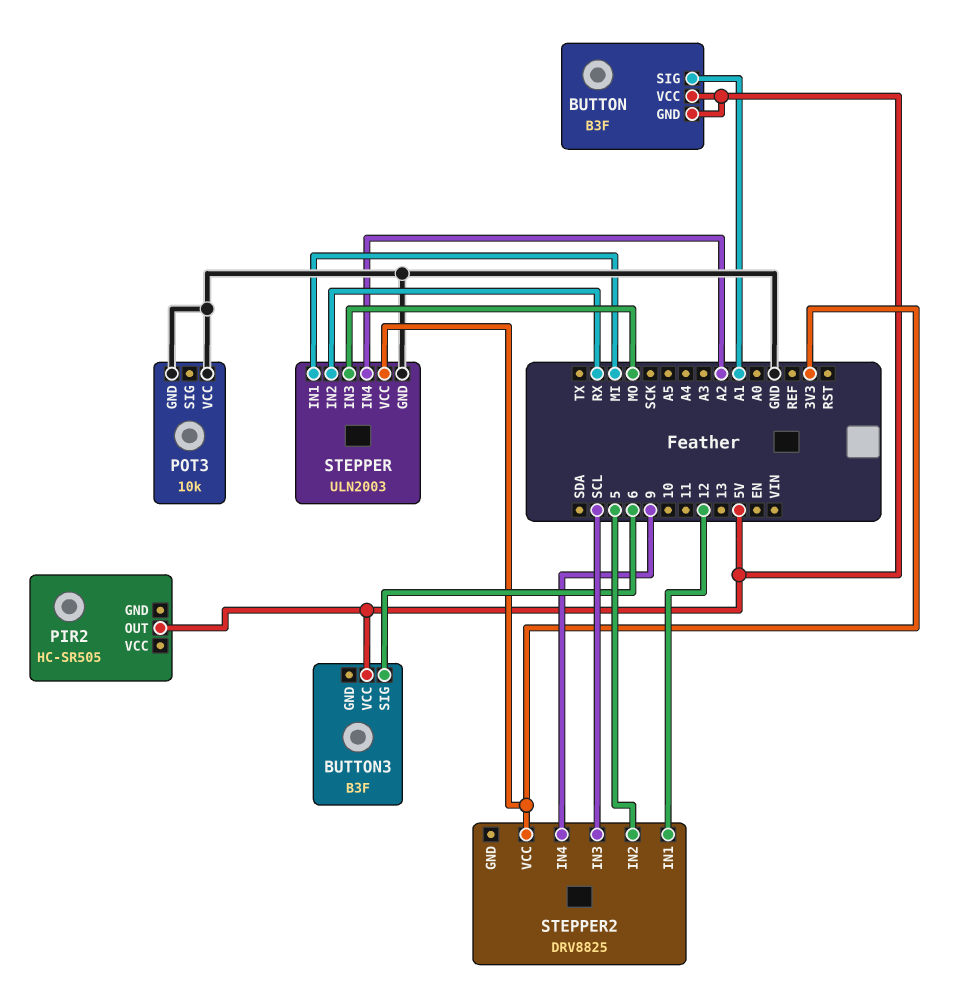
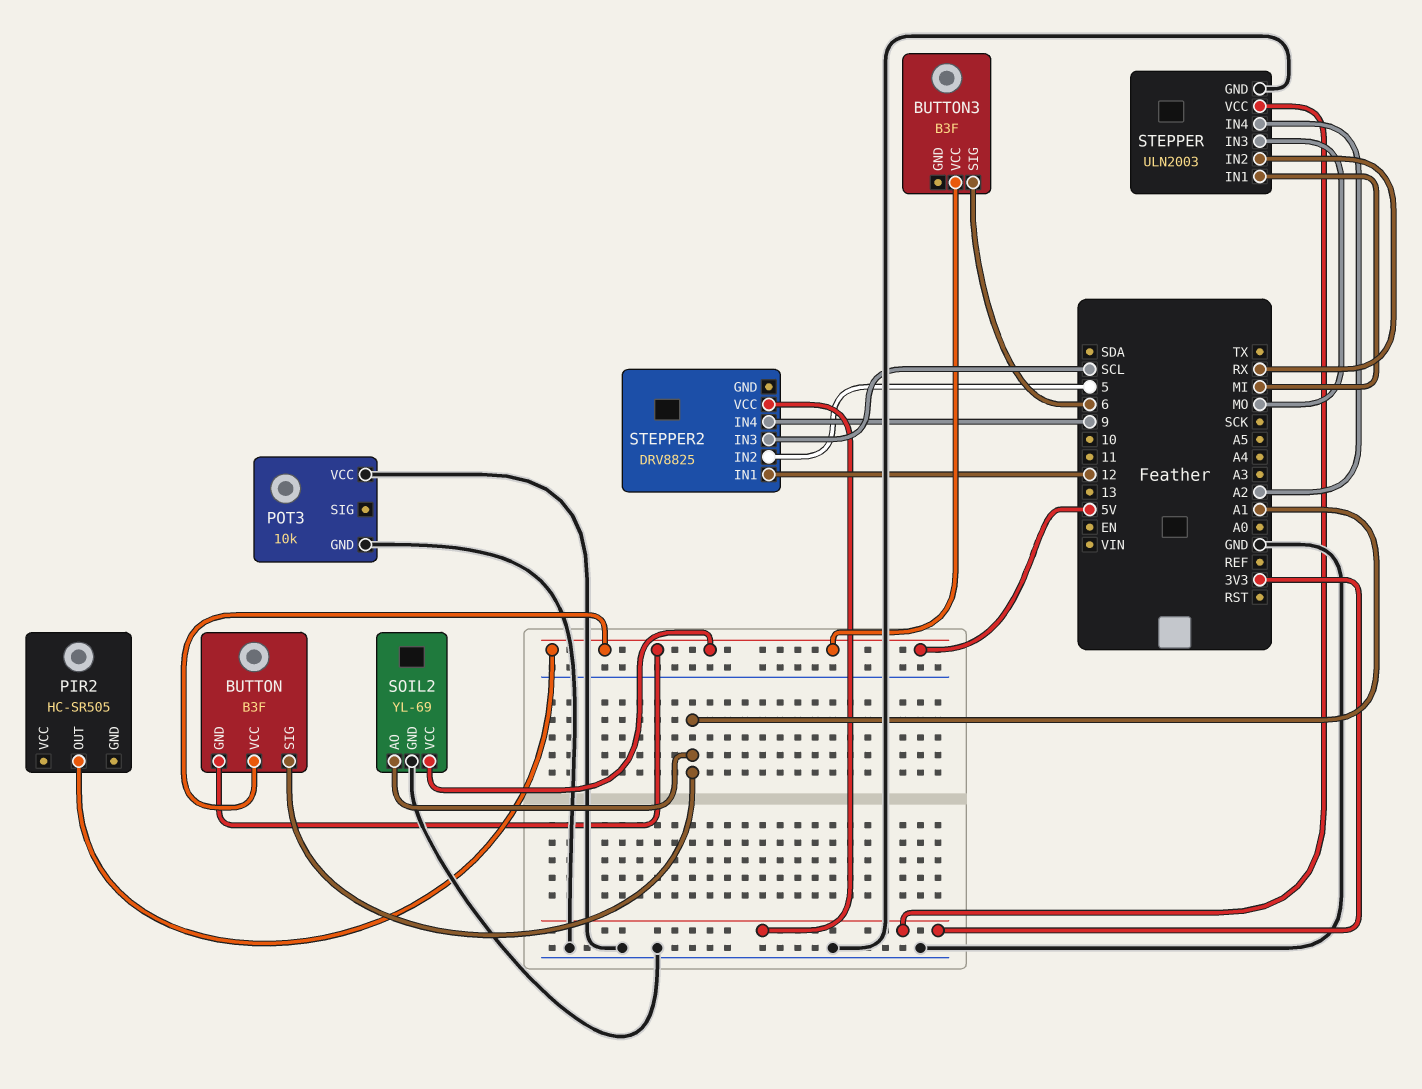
SOIL2: none -> YL-69
SOIL2 pin AO: none -> A1
SOIL2 pin GND: none -> GND
SOIL2 pin VCC: none -> 5V

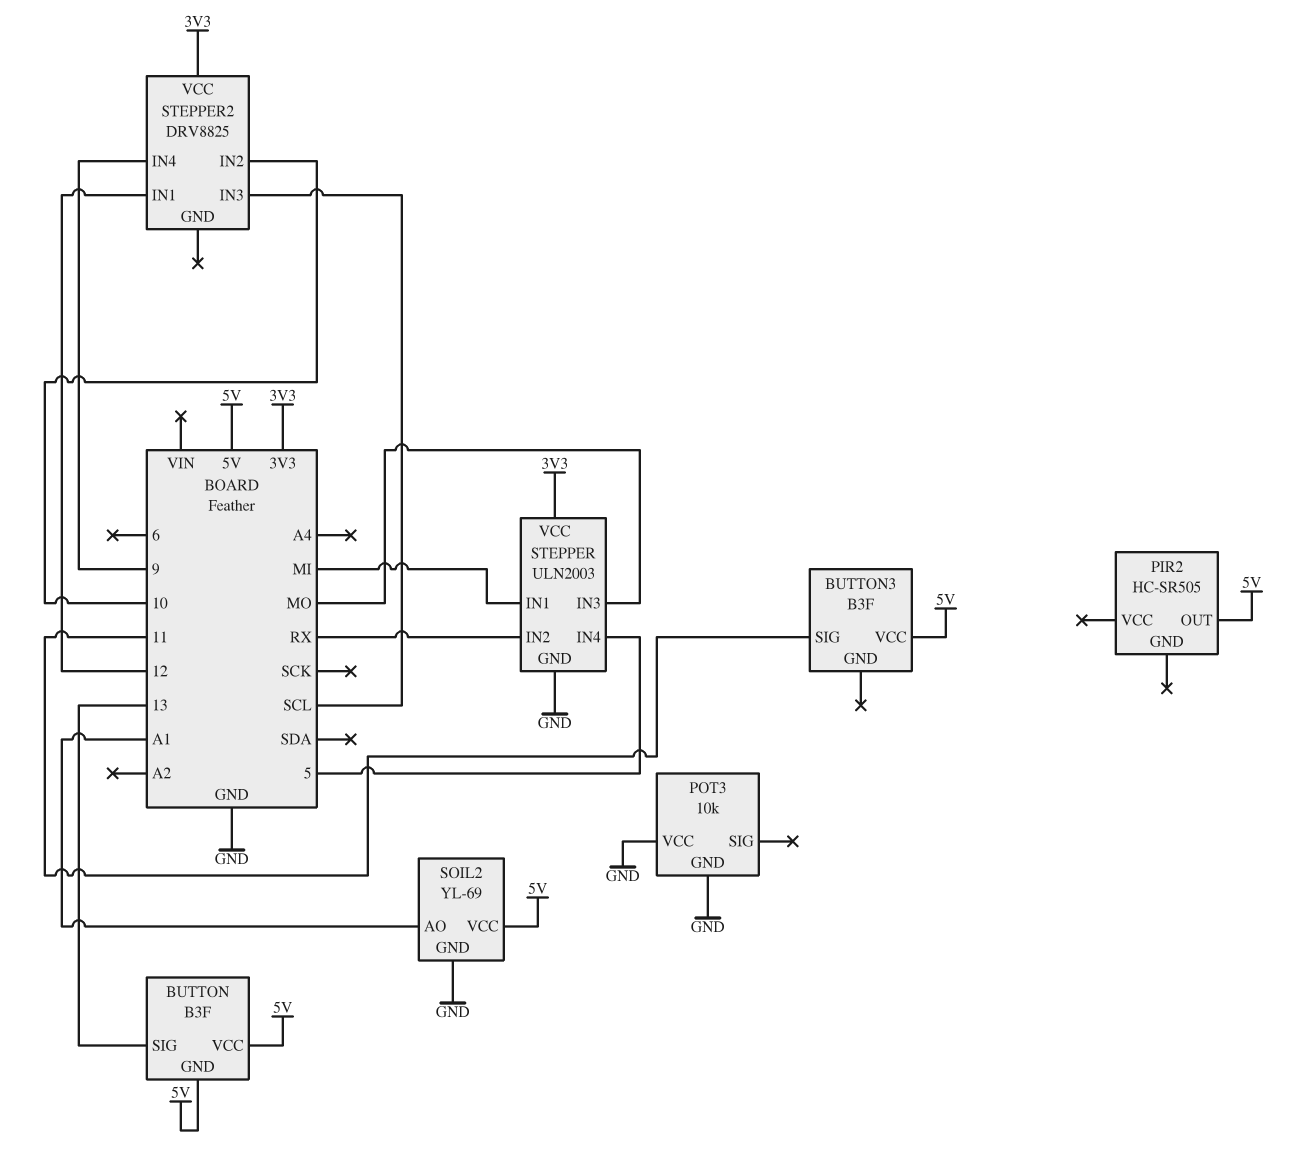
BUTTON pin SIG: A1 -> 13
BUTTON3 pin SIG: 6 -> 11
STEPPER pin IN4: A2 -> 5
STEPPER2 pin IN2: 5 -> 10

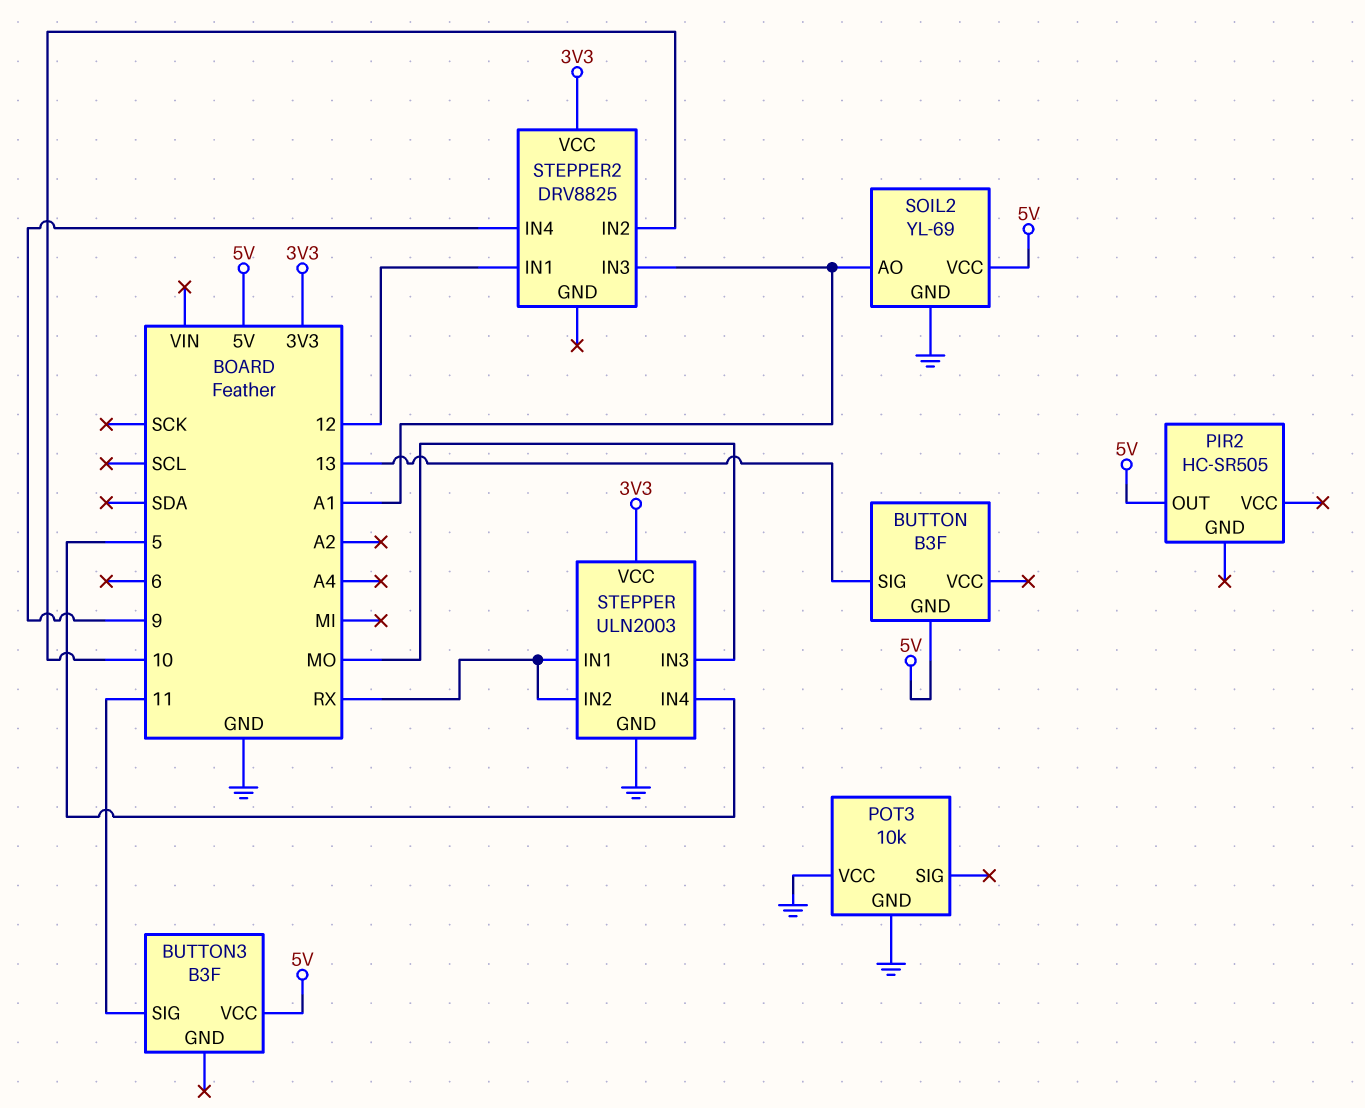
BUTTON pin VCC: 5V -> none
STEPPER pin IN1: MI -> RX
STEPPER2 pin IN3: SCL -> A1

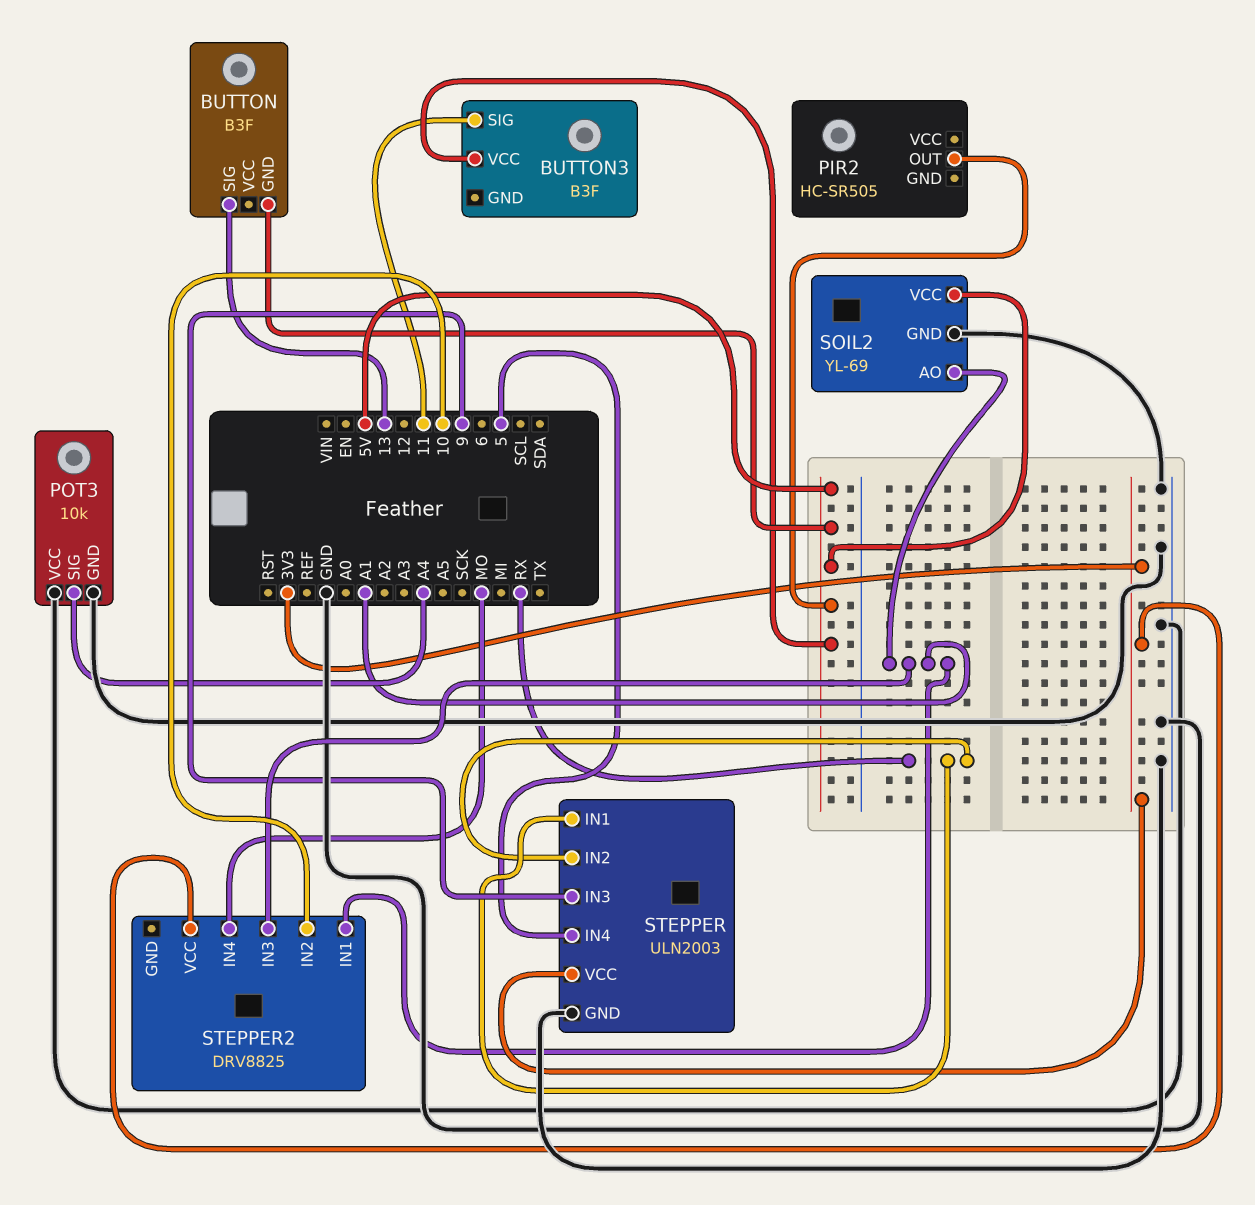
POT3 pin SIG: none -> A4
STEPPER pin IN3: MO -> 9
STEPPER2 pin IN1: 12 -> A1
STEPPER2 pin IN4: 9 -> MO

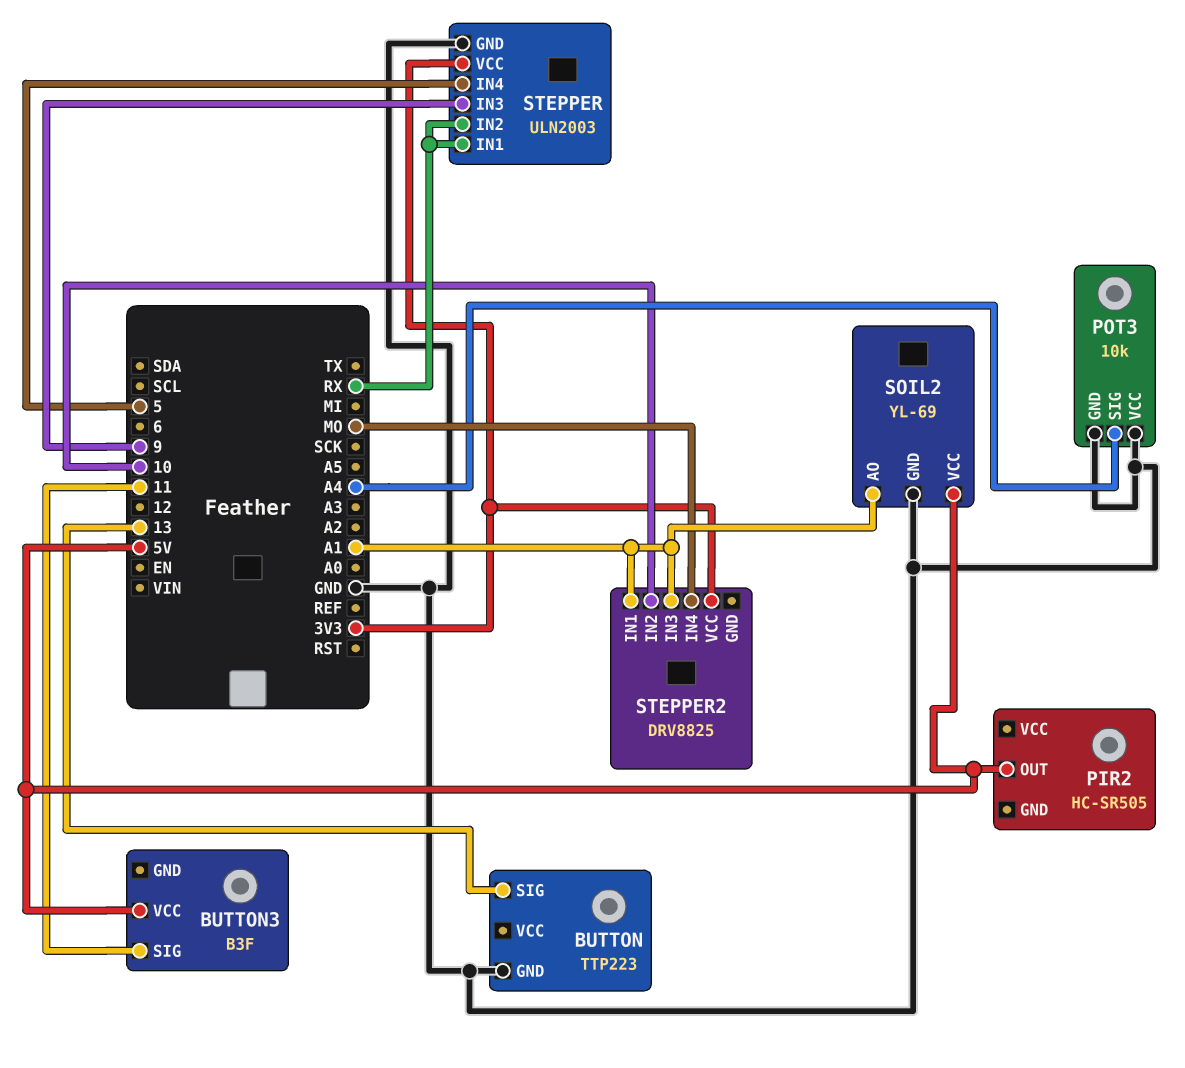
BUTTON: B3F -> TTP223
BUTTON pin GND: 5V -> GND

